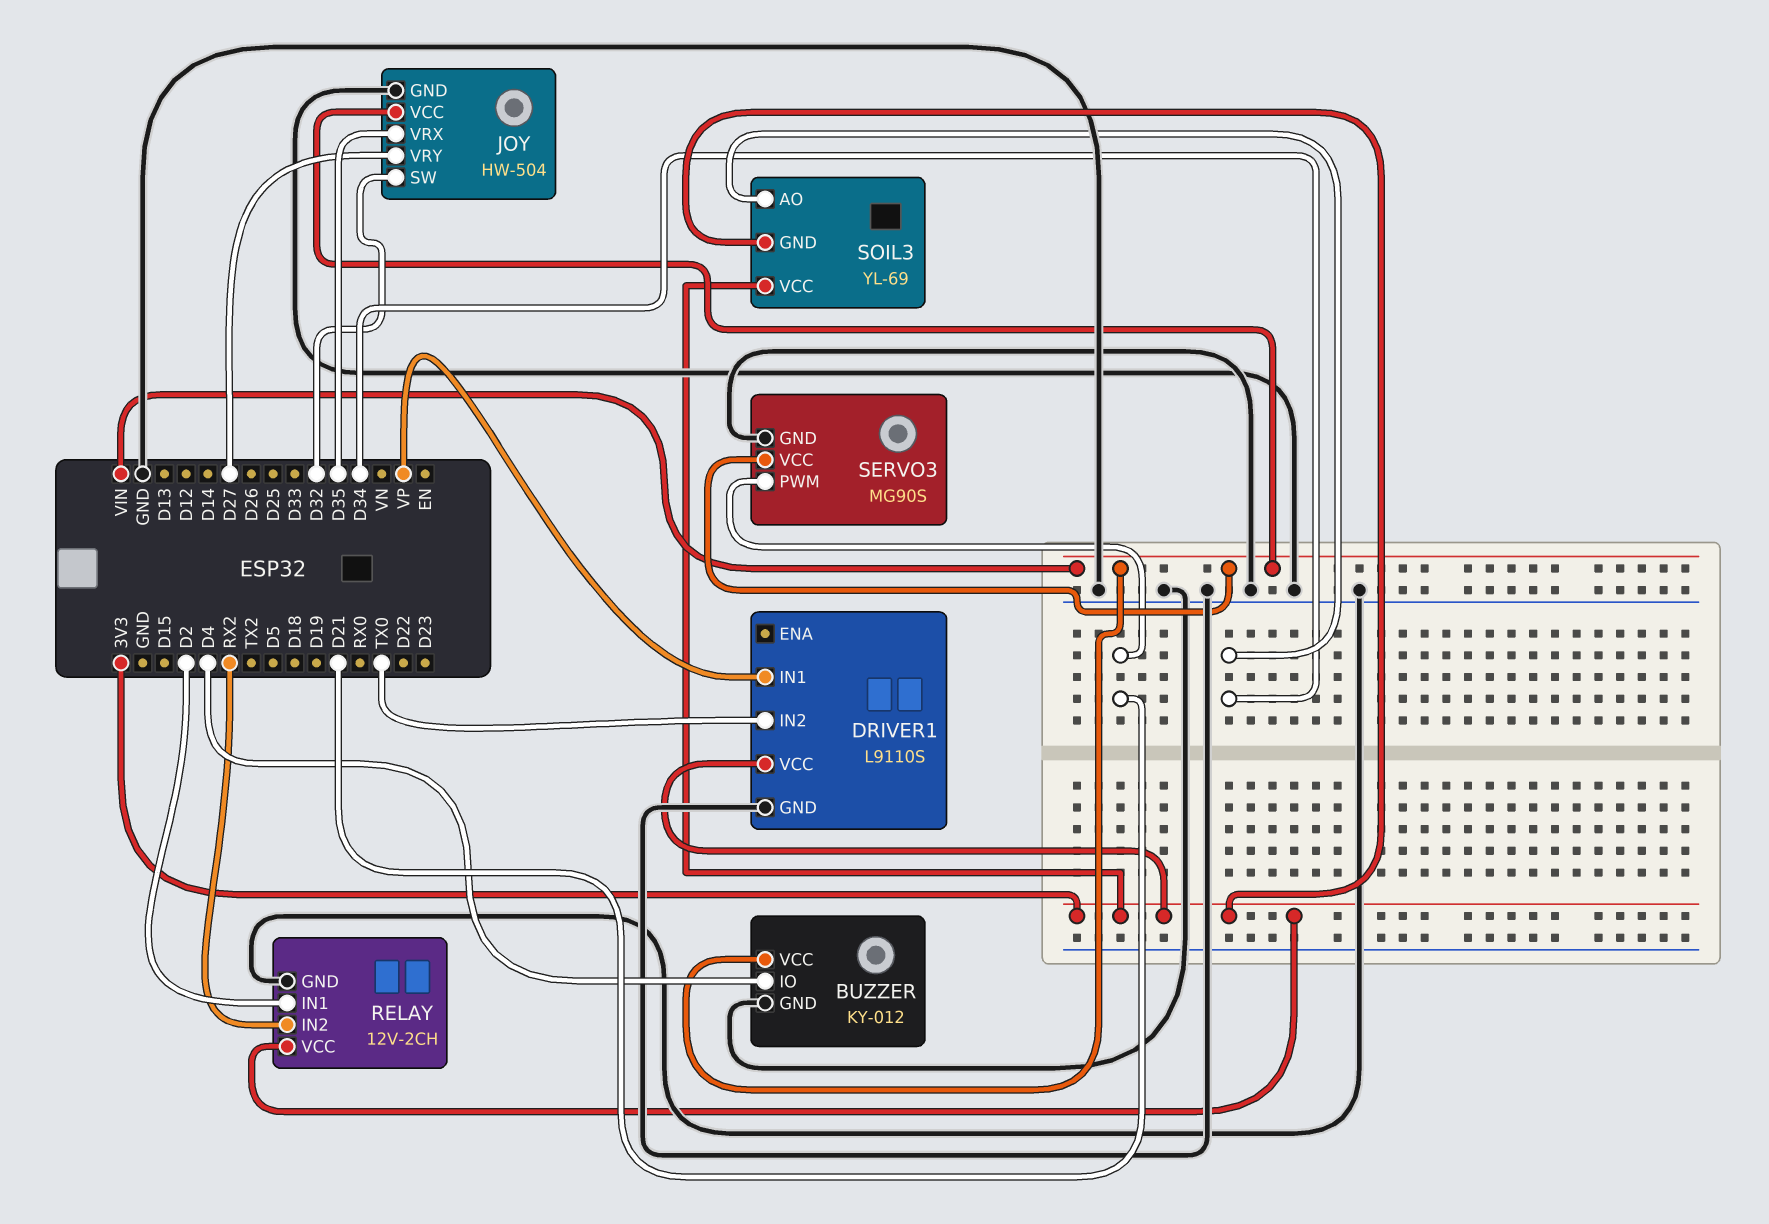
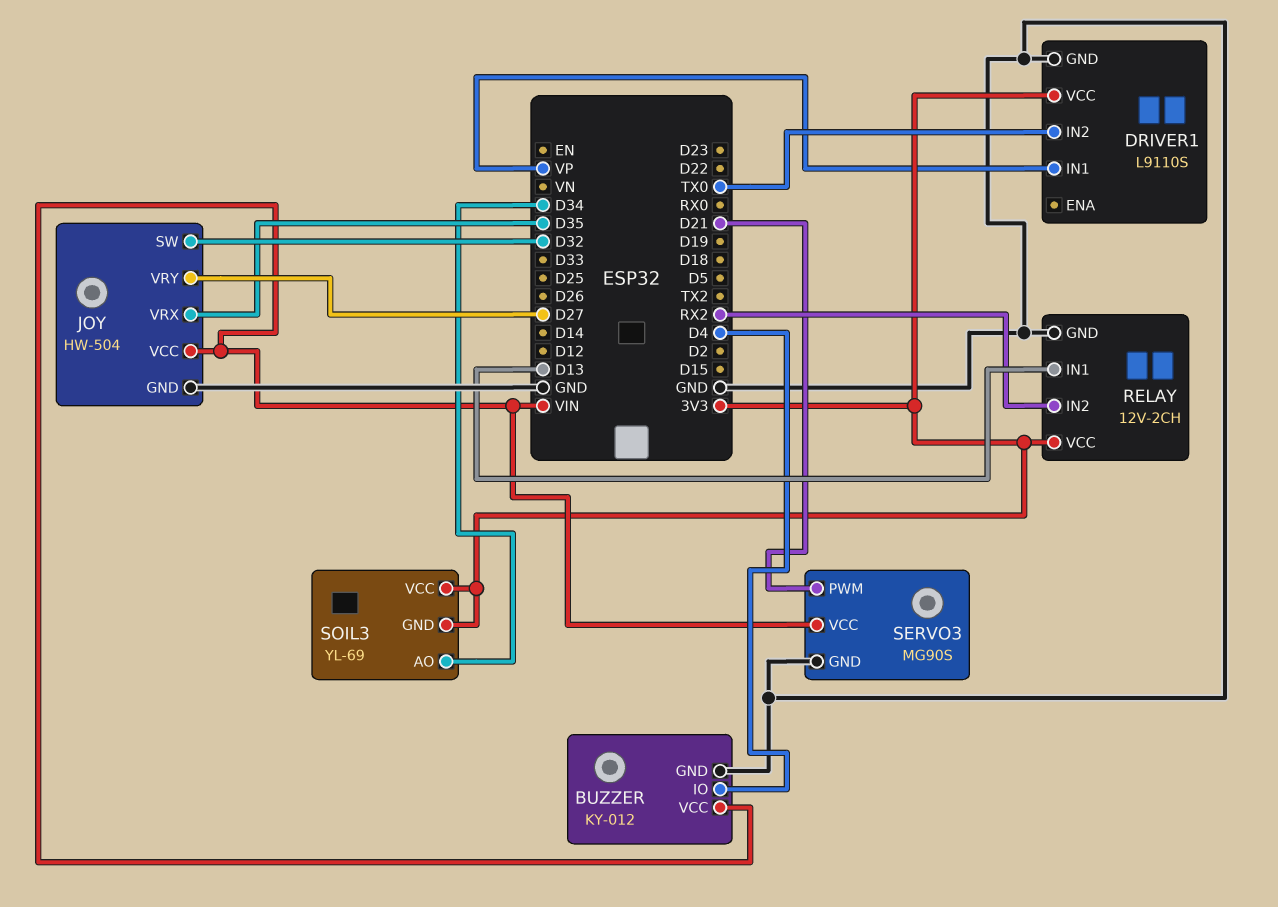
RELAY pin IN1: D2 -> D13

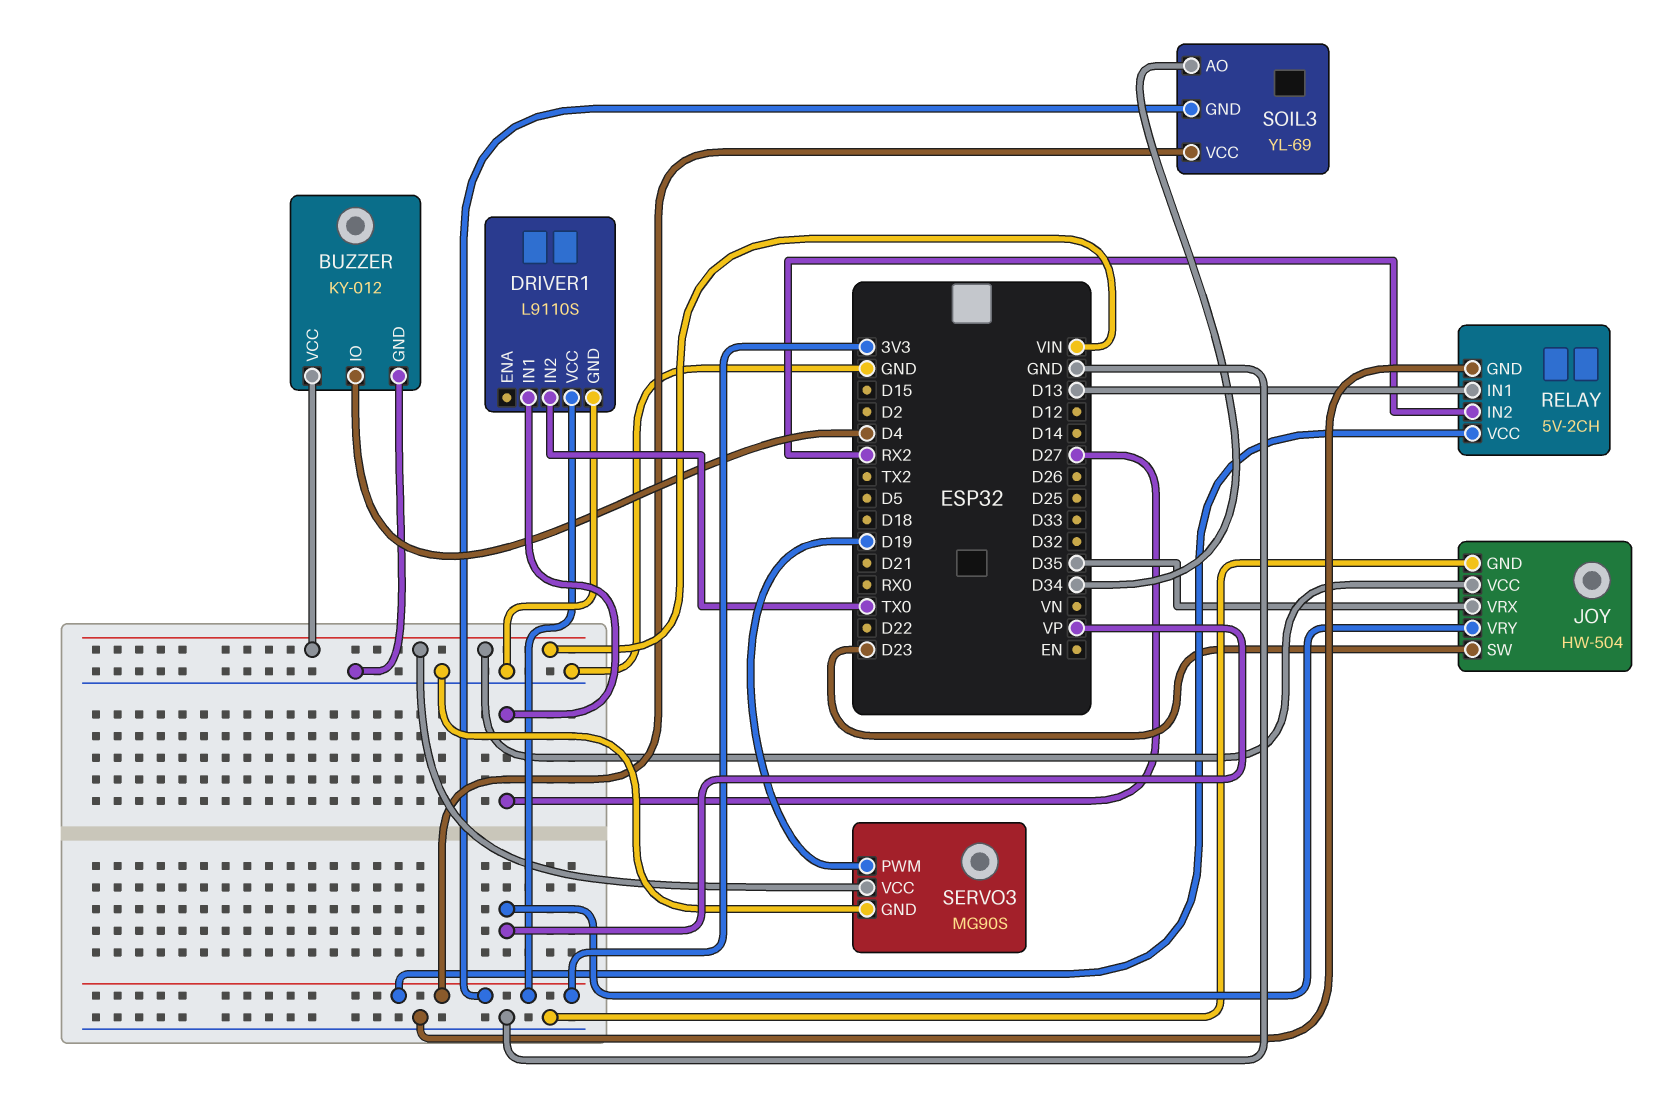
DRIVER1 pin IN1: VP -> D27
JOY pin SW: D32 -> D23
JOY pin VRY: D27 -> VP
RELAY: 12V-2CH -> 5V-2CH
SERVO3 pin PWM: D21 -> D19

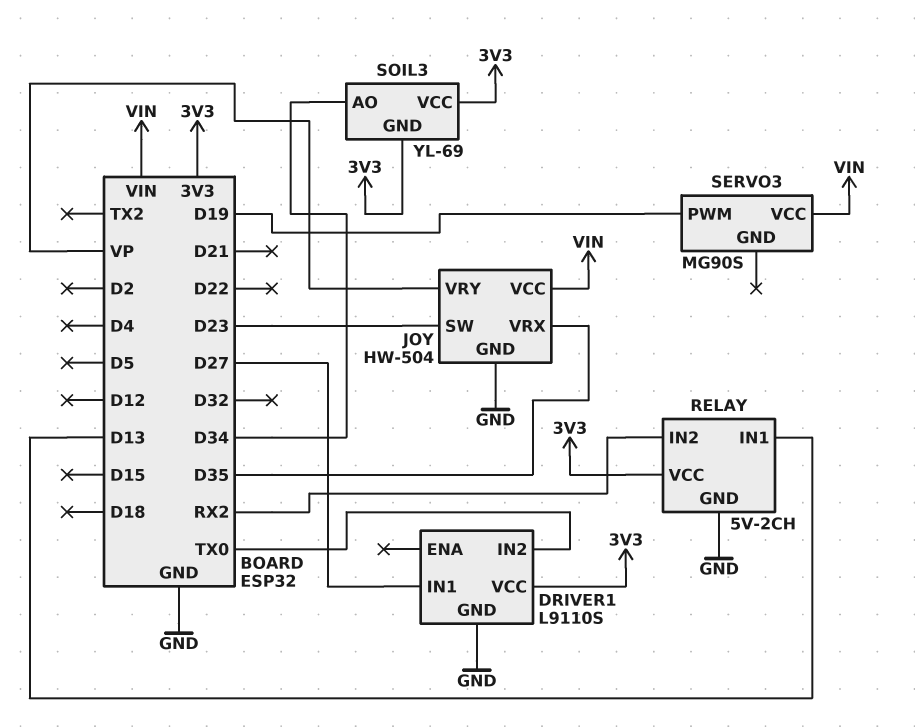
BUZZER: KY-012 -> none
BUZZER pin GND: GND -> none
BUZZER pin IO: D4 -> none
BUZZER pin VCC: VIN -> none
SERVO3 pin GND: GND -> none

